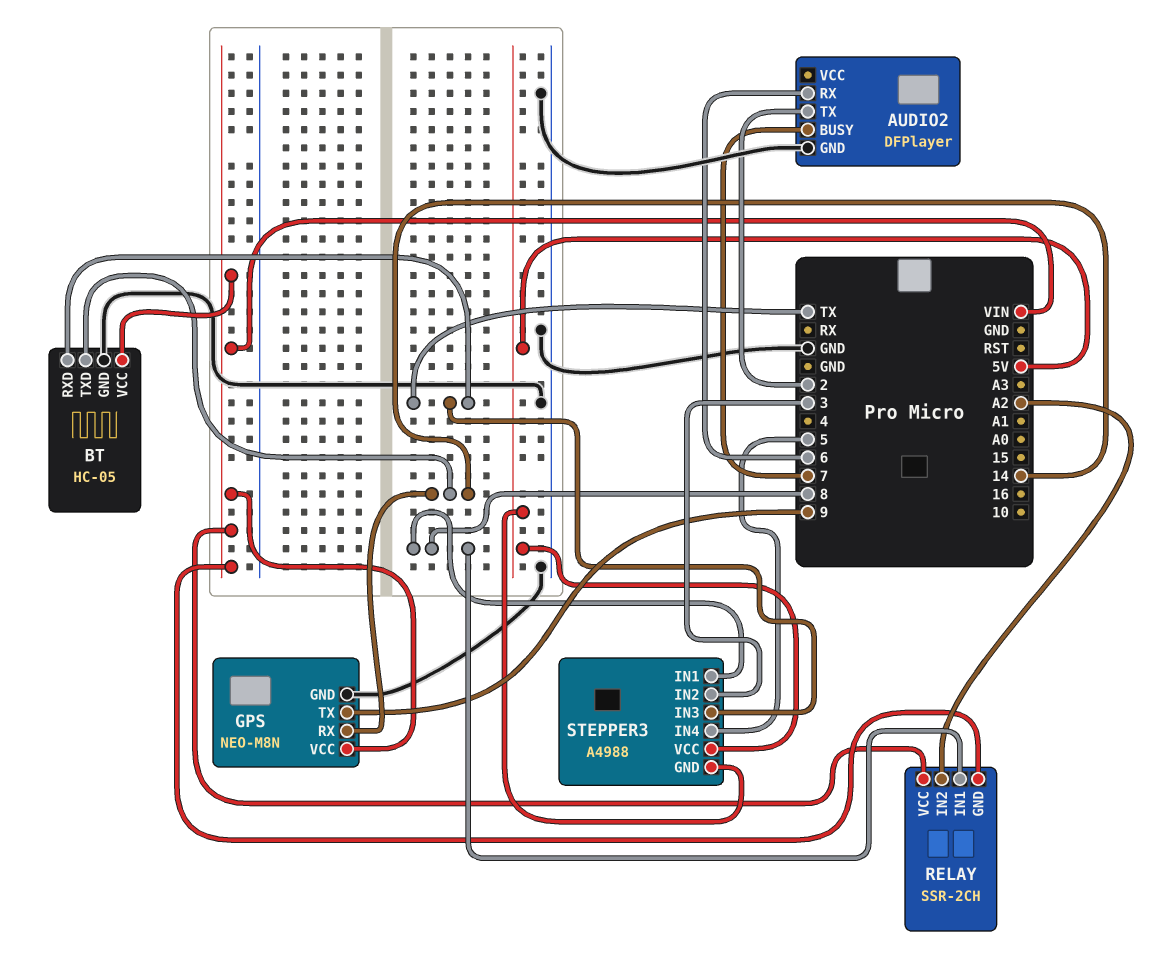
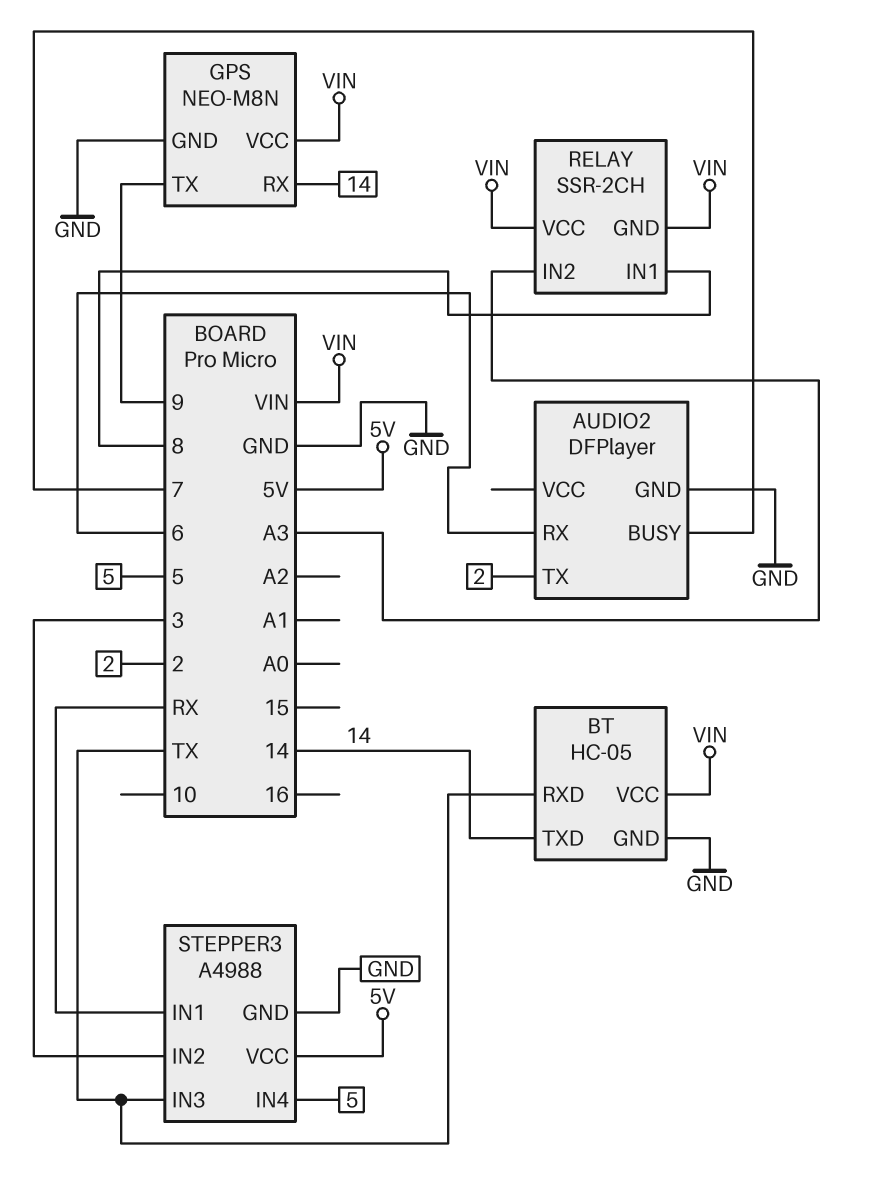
RELAY pin IN2: A2 -> A3
STEPPER3 pin GND: 5V -> GND
STEPPER3 pin IN1: 8 -> RX

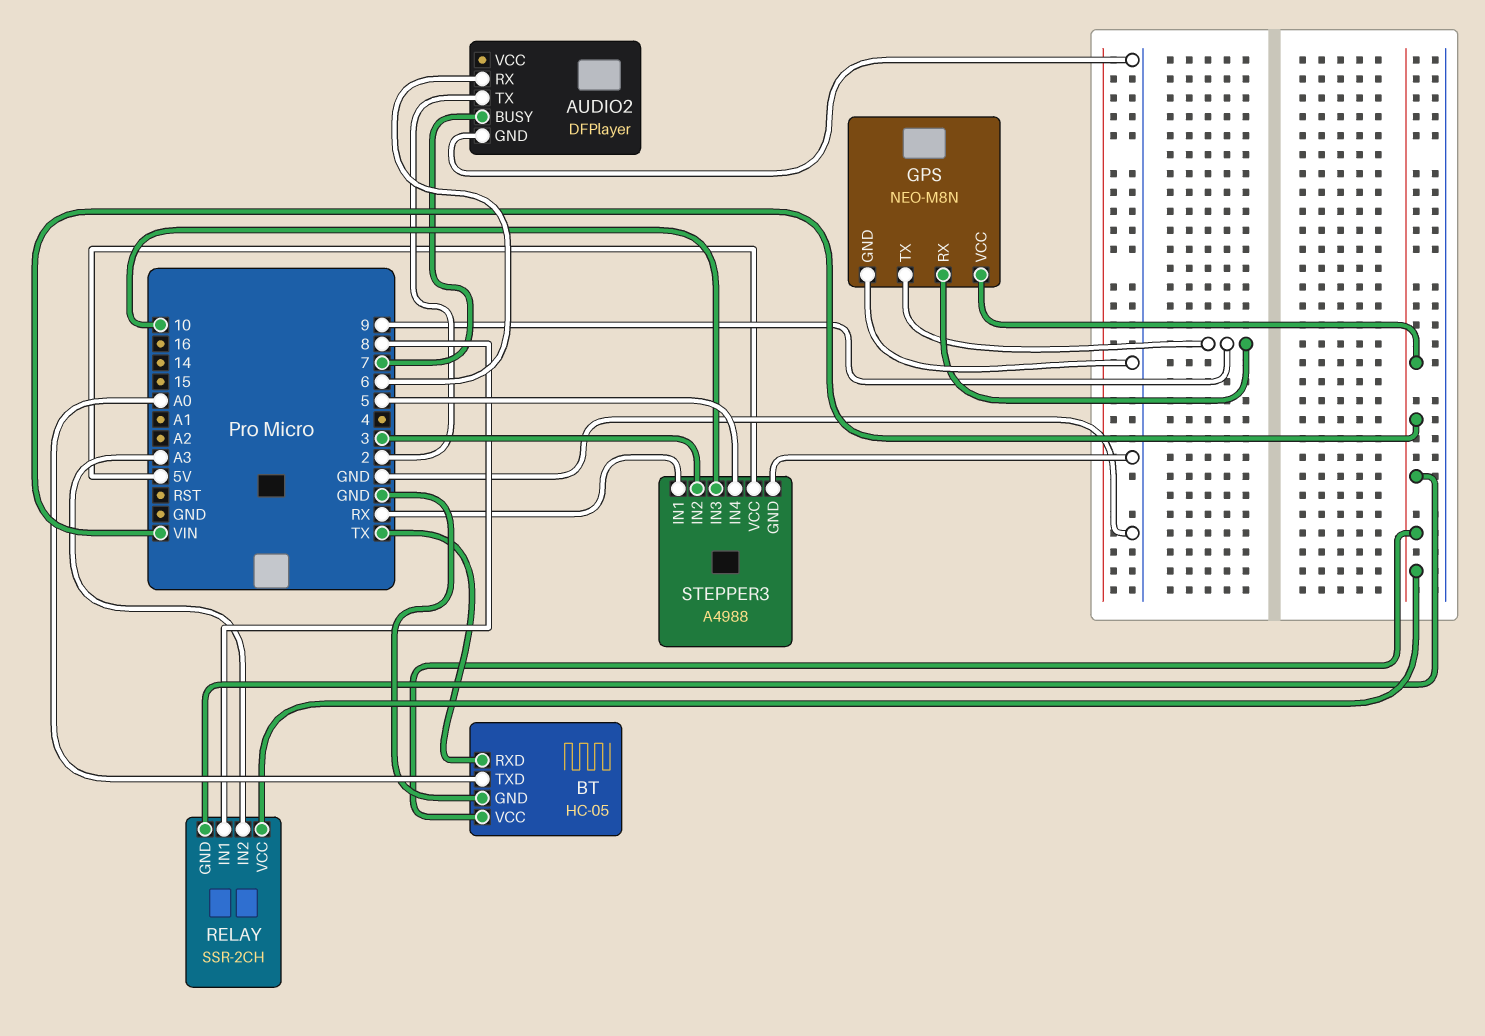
BT pin TXD: 14 -> A0
GPS pin RX: 14 -> 9
STEPPER3 pin IN3: TX -> 10

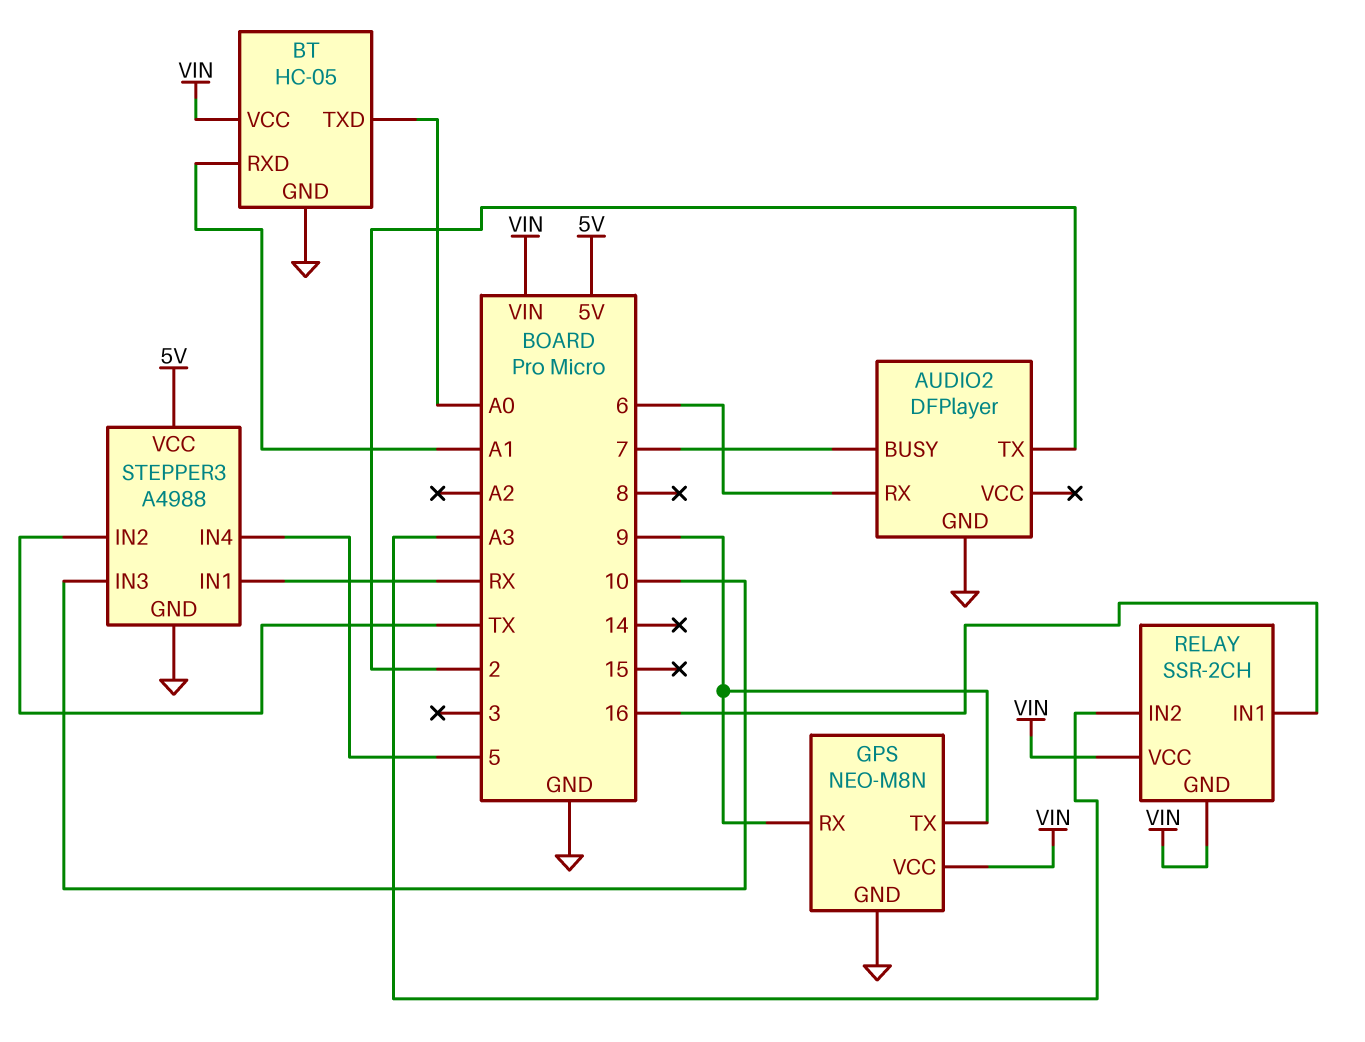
BT pin RXD: TX -> A1
RELAY pin IN1: 8 -> 16
STEPPER3 pin IN2: 3 -> TX

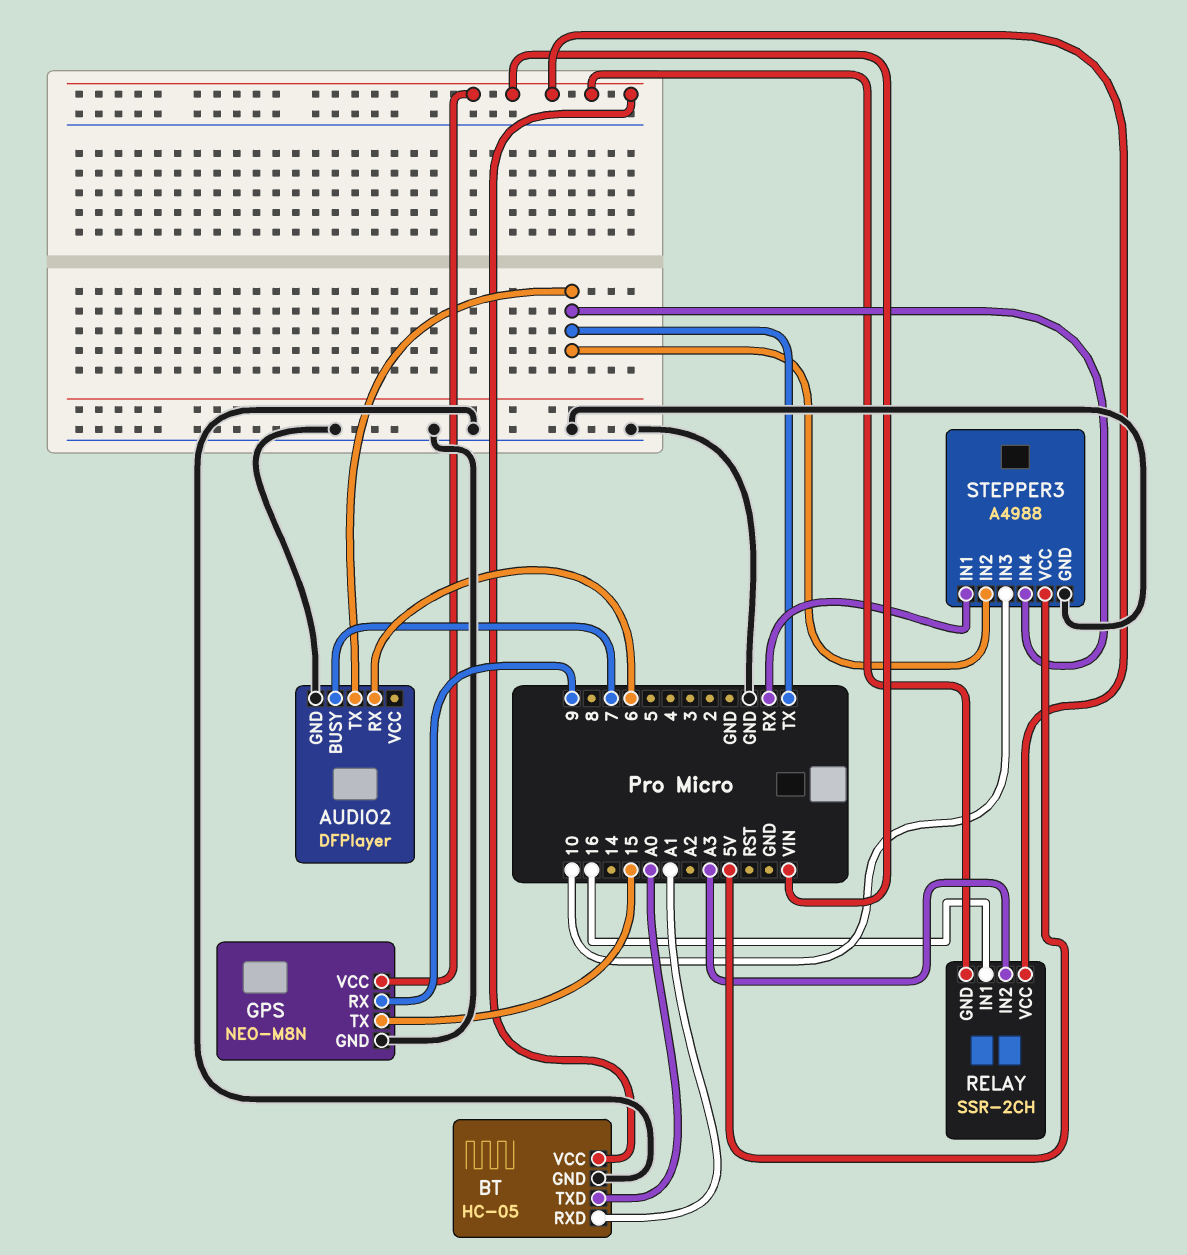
AUDIO2 pin TX: 2 -> TX
GPS pin TX: 9 -> 15
STEPPER3 pin IN4: 5 -> TX

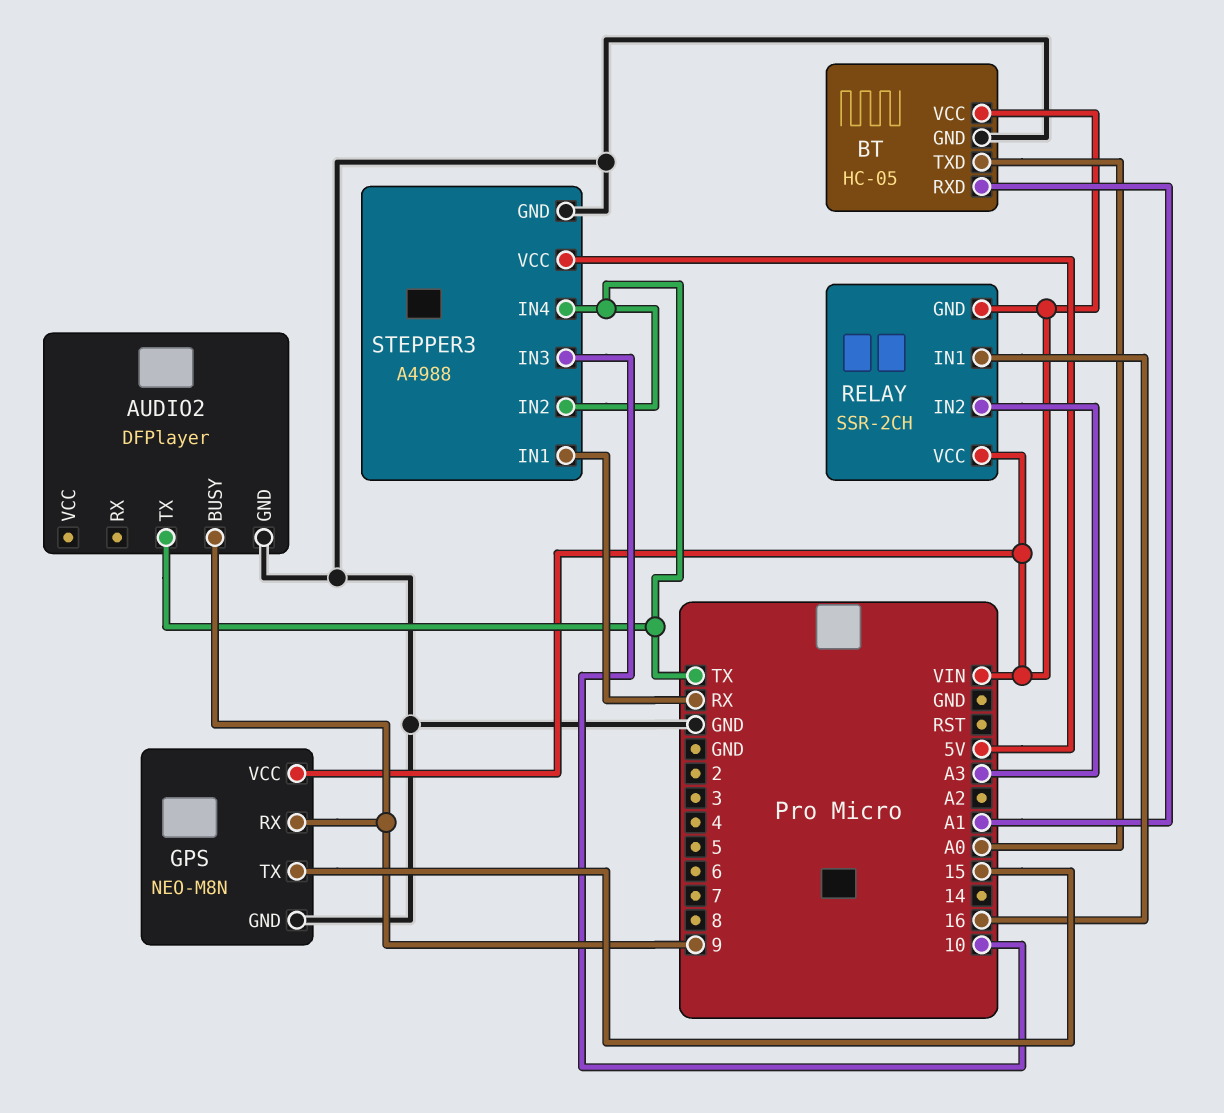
AUDIO2 pin BUSY: 7 -> 9
AUDIO2 pin RX: 6 -> none

